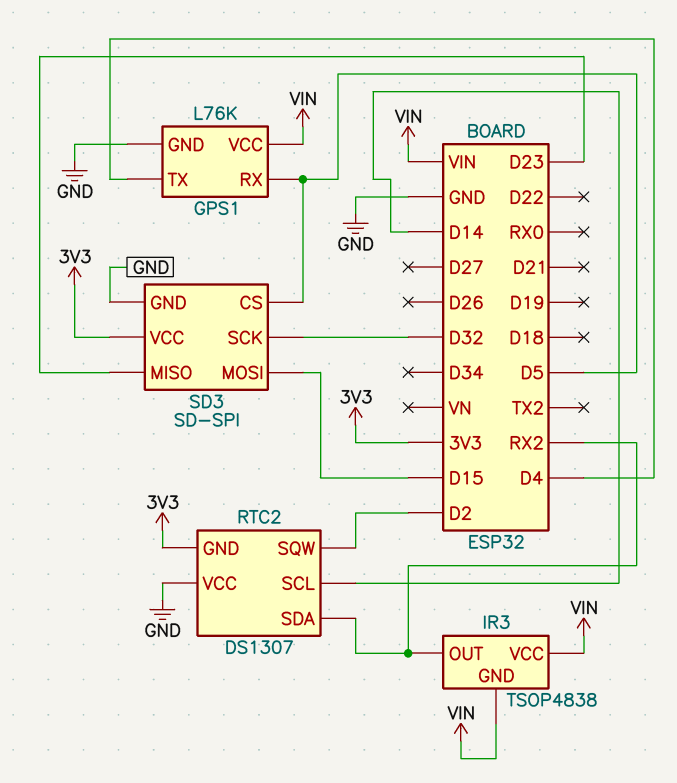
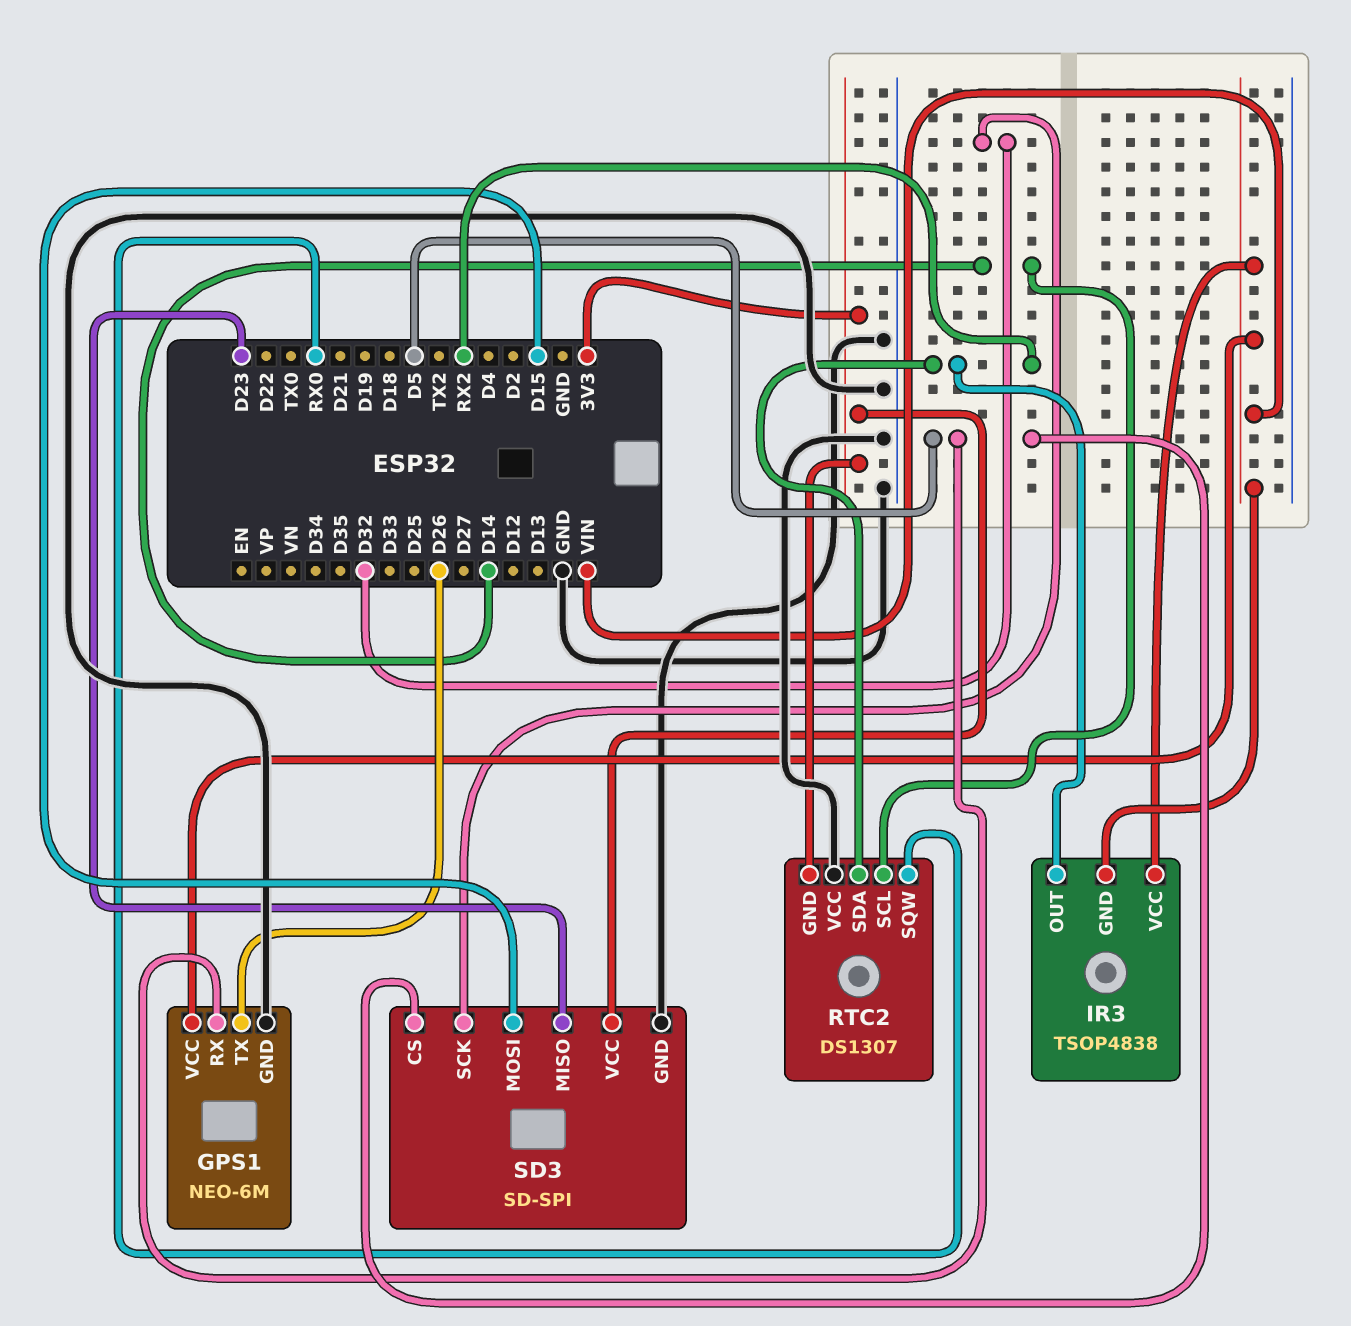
GPS1: L76K -> NEO-6M
GPS1 pin TX: D4 -> D26
RTC2 pin SQW: D2 -> RX0

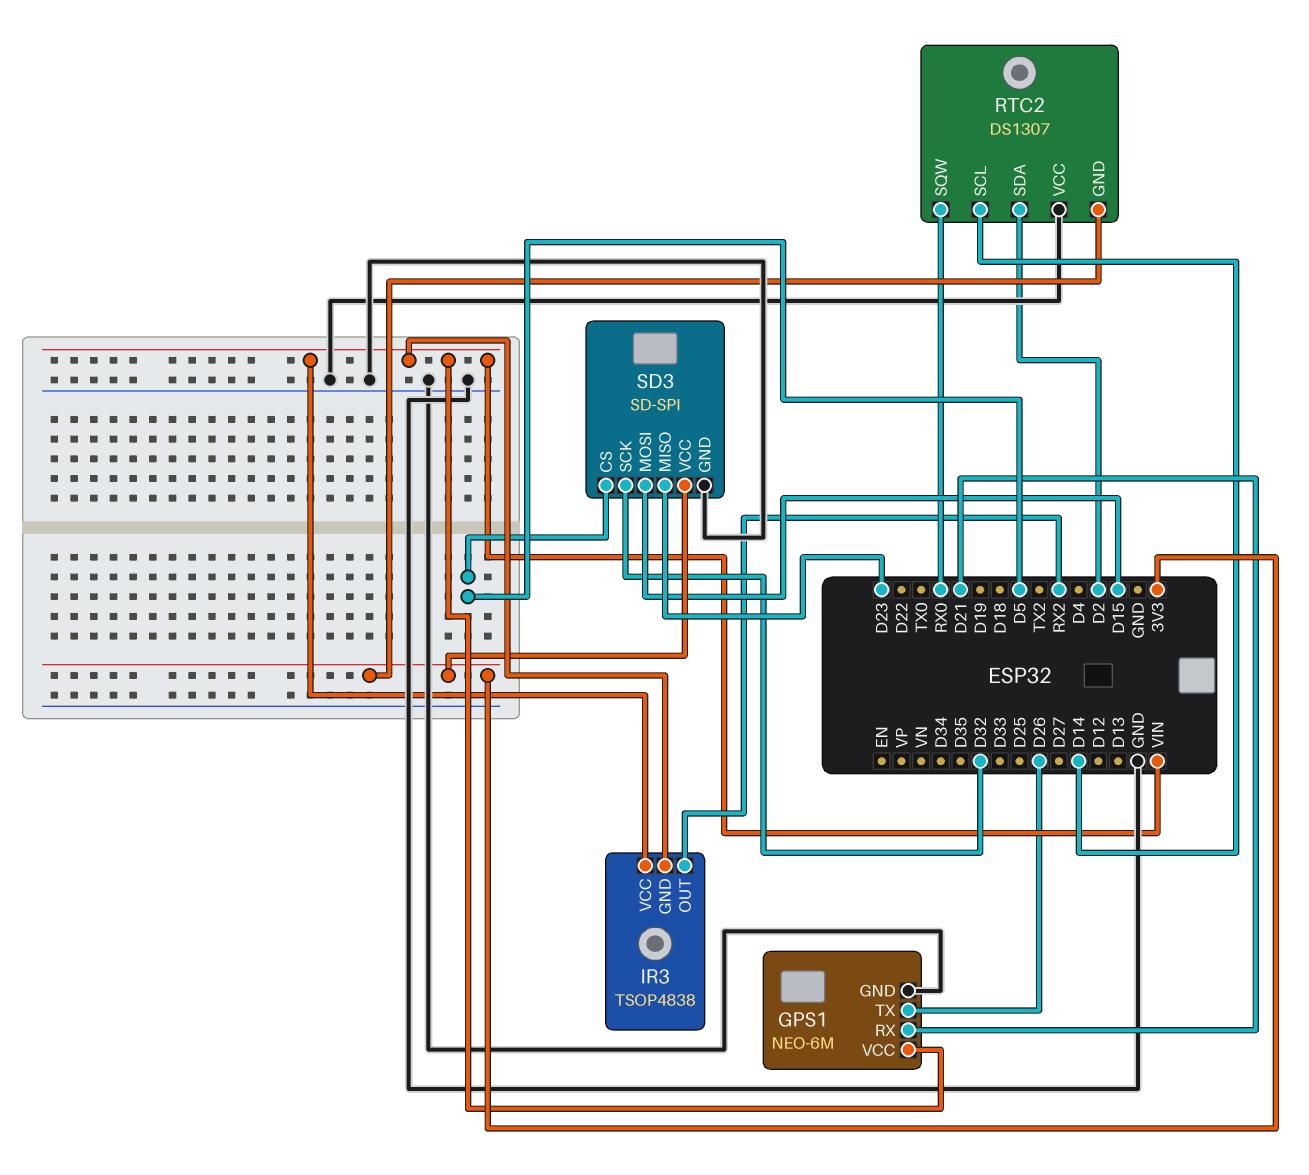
GPS1 pin RX: D5 -> D21
RTC2 pin SDA: RX2 -> D2

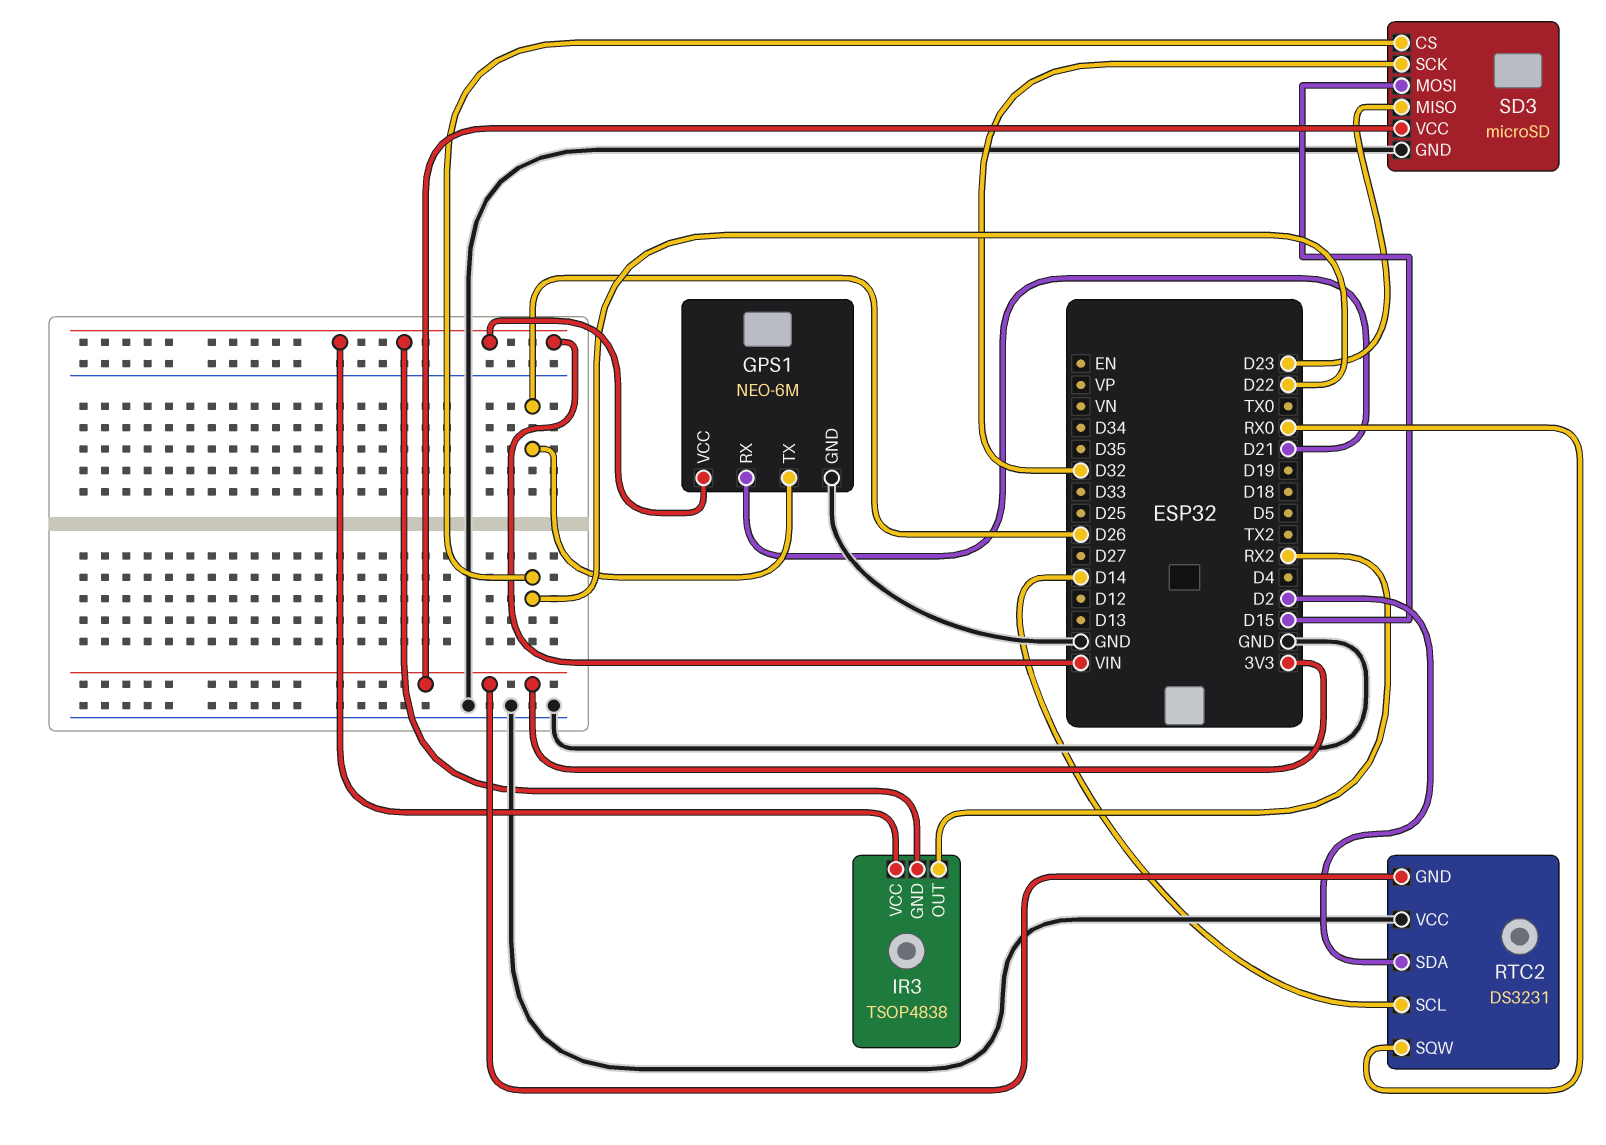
RTC2: DS1307 -> DS3231
SD3: SD-SPI -> microSD
SD3 pin CS: D5 -> D22

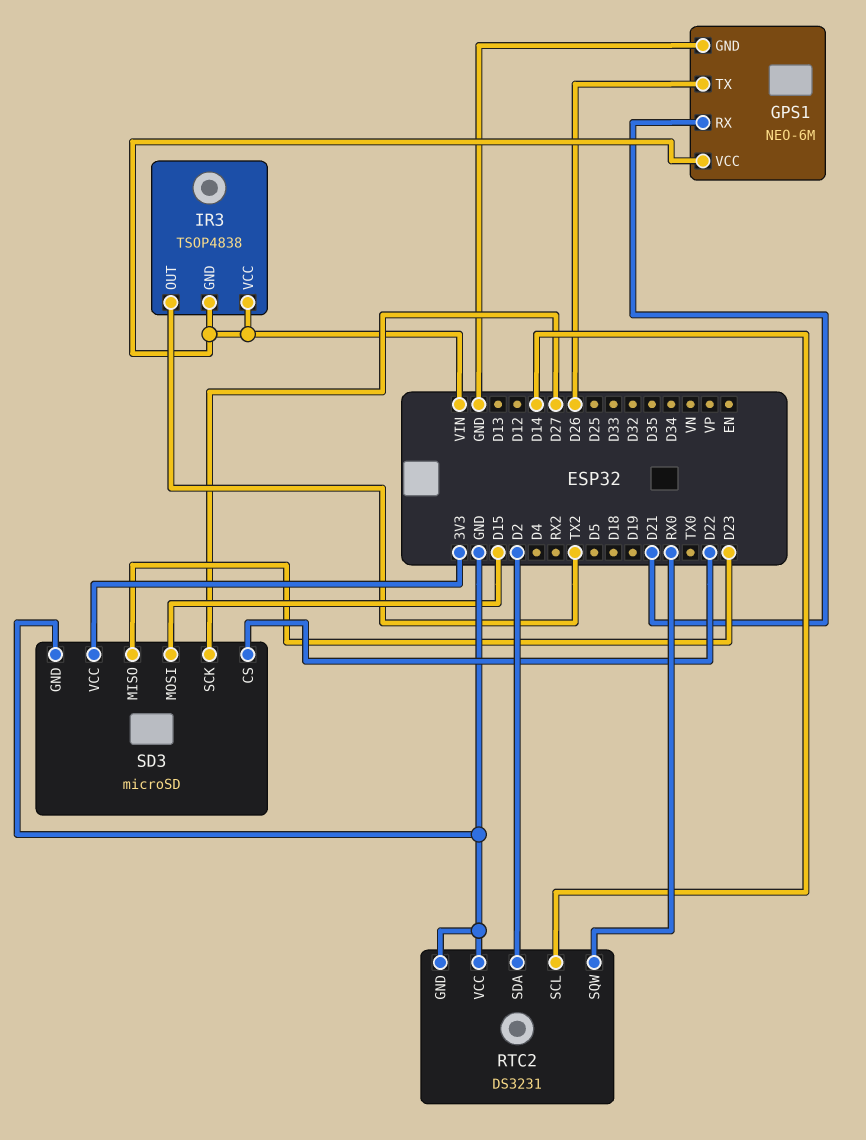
IR3 pin OUT: RX2 -> TX2
RTC2 pin GND: 3V3 -> GND
SD3 pin SCK: D32 -> D27

